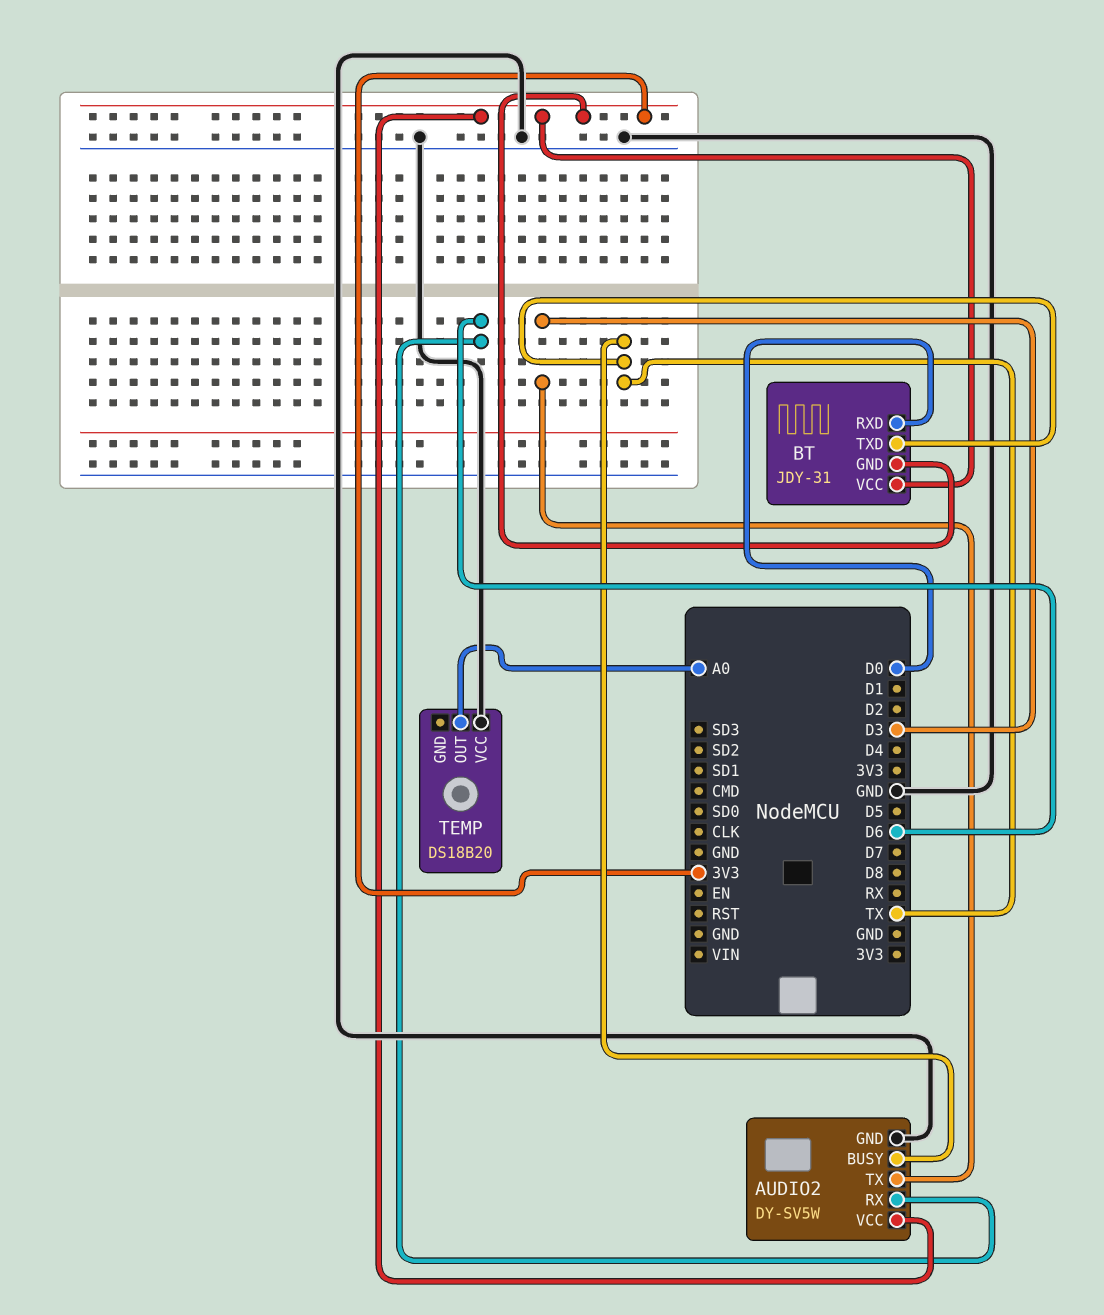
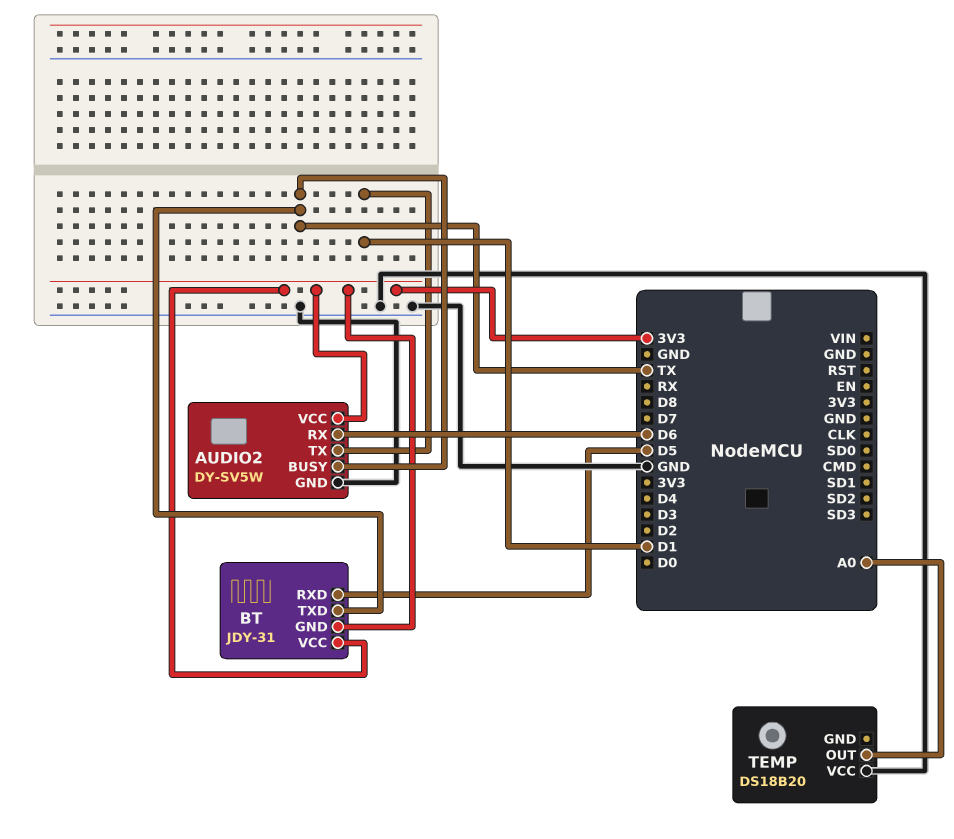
AUDIO2 pin TX: D3 -> D1
BT pin RXD: D0 -> D5

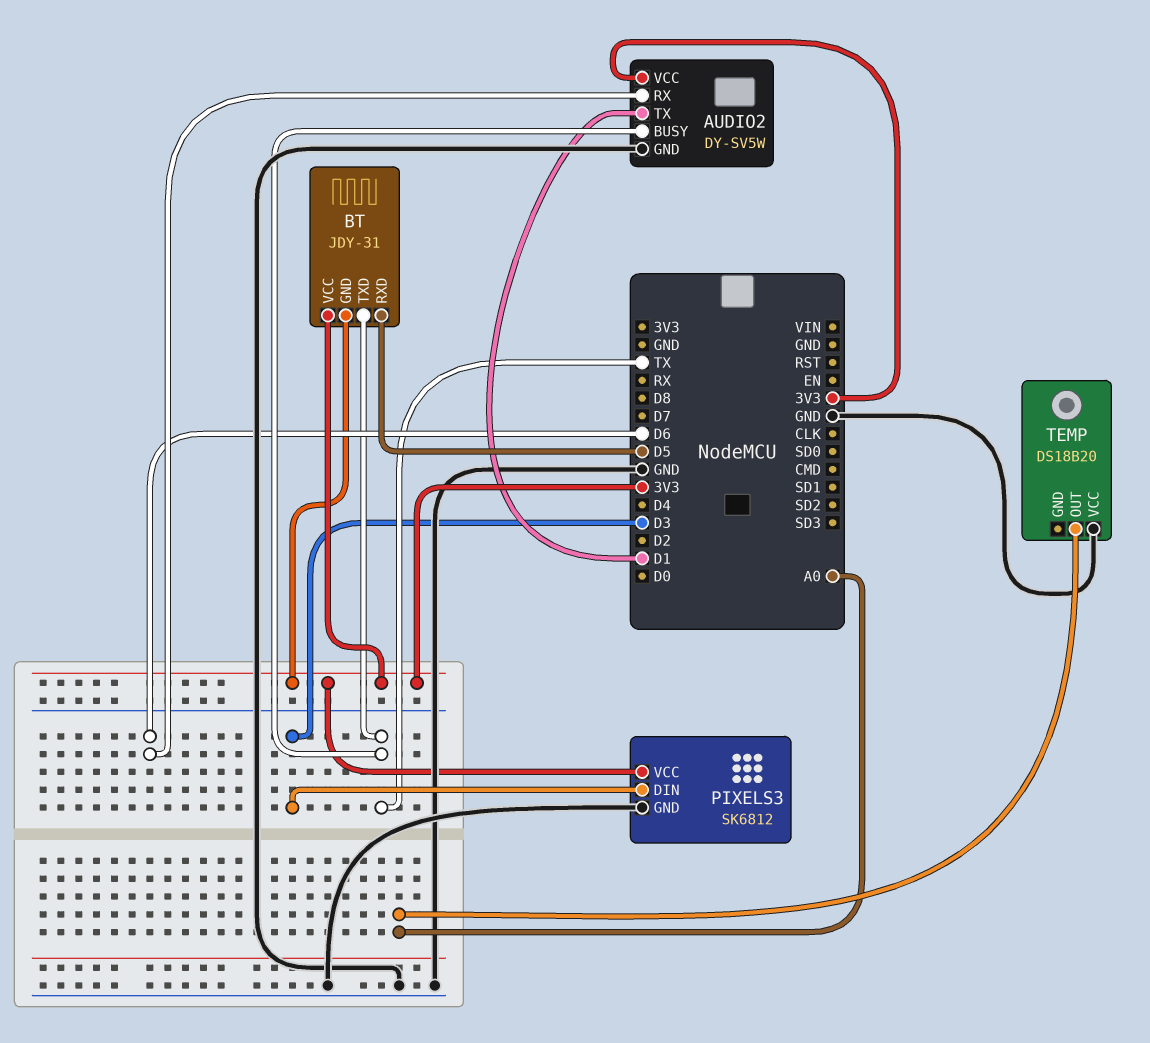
PIXELS3: none -> SK6812
PIXELS3 pin DIN: none -> D3
PIXELS3 pin GND: none -> GND
PIXELS3 pin VCC: none -> 3V3

